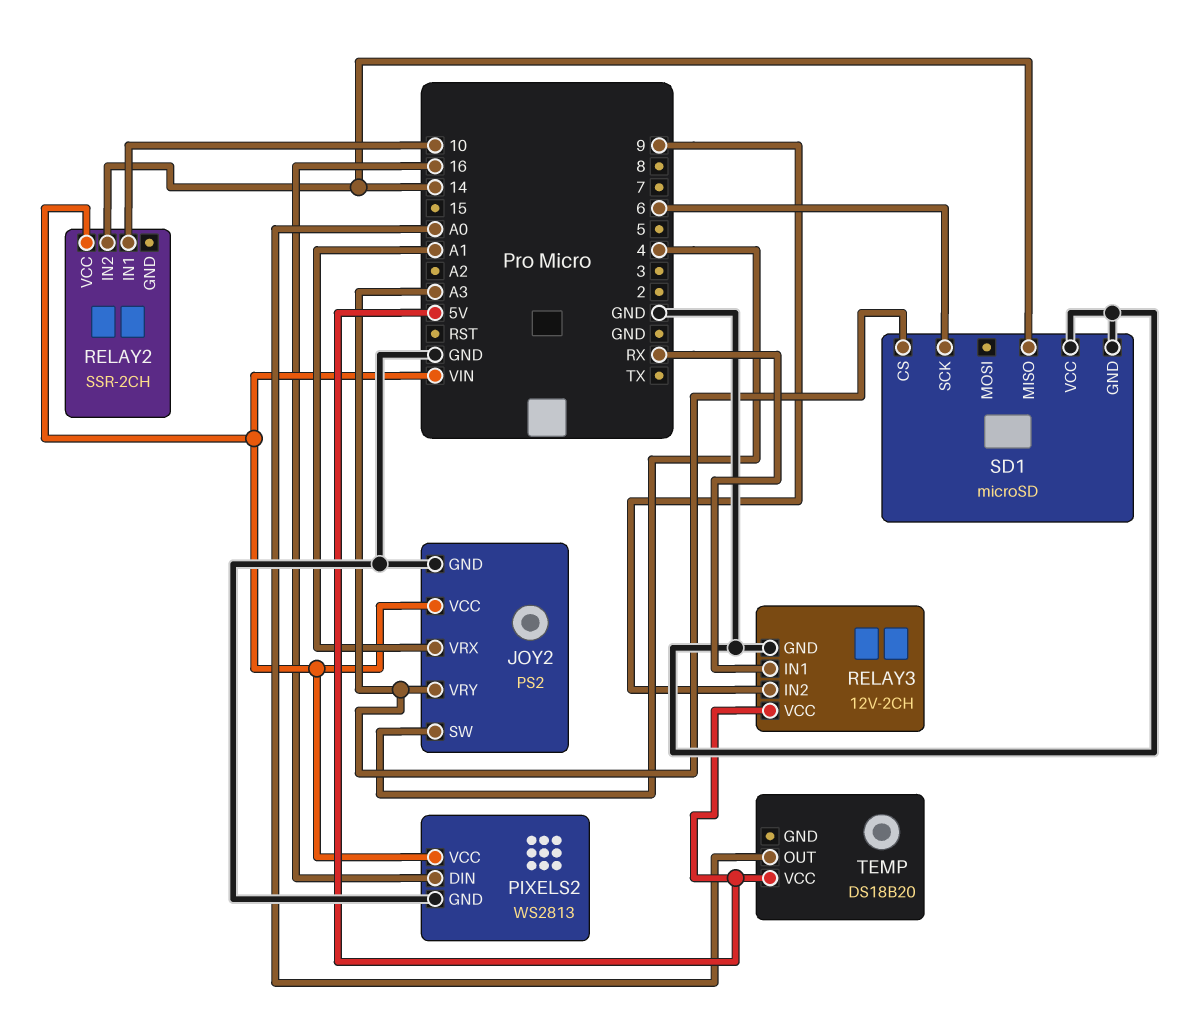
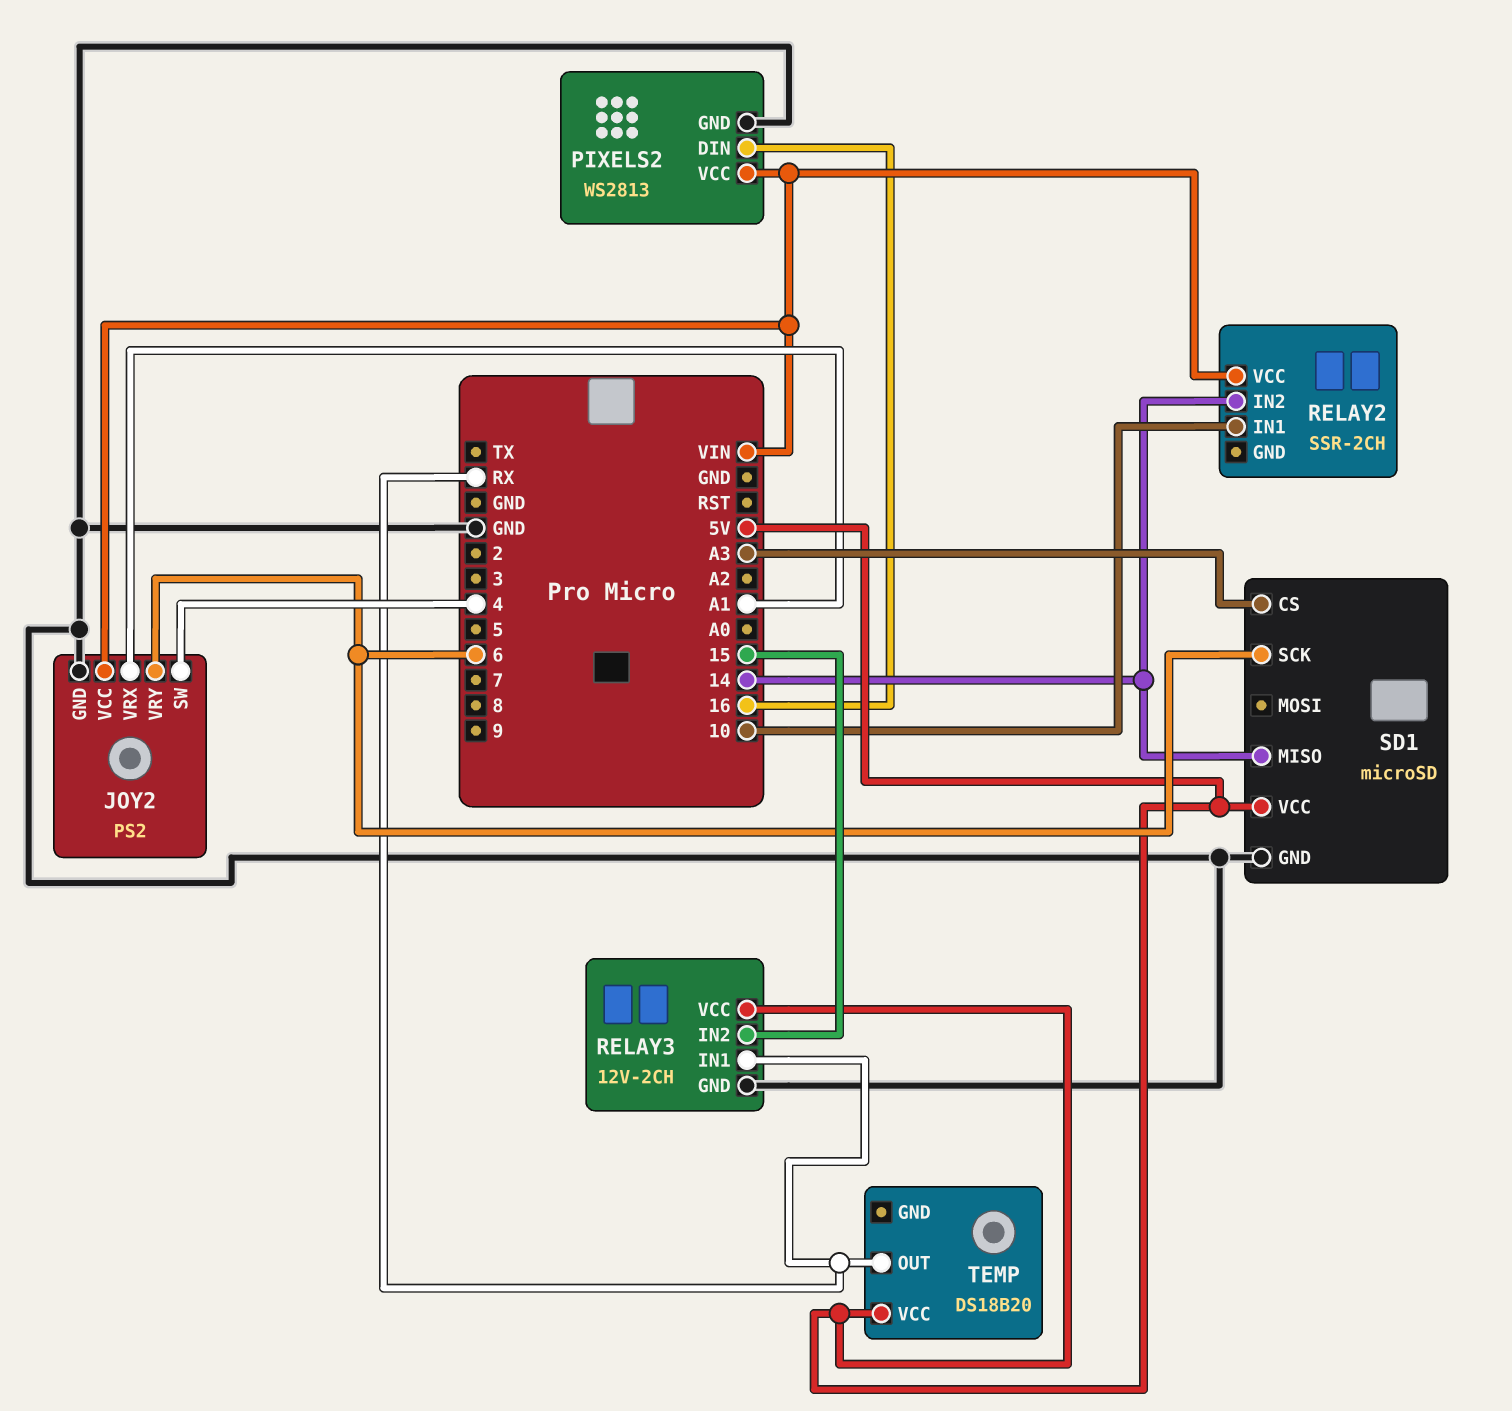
JOY2 pin VRY: A3 -> 6
RELAY3 pin IN2: 9 -> 15
SD1 pin VCC: GND -> 5V
TEMP pin OUT: A0 -> RX

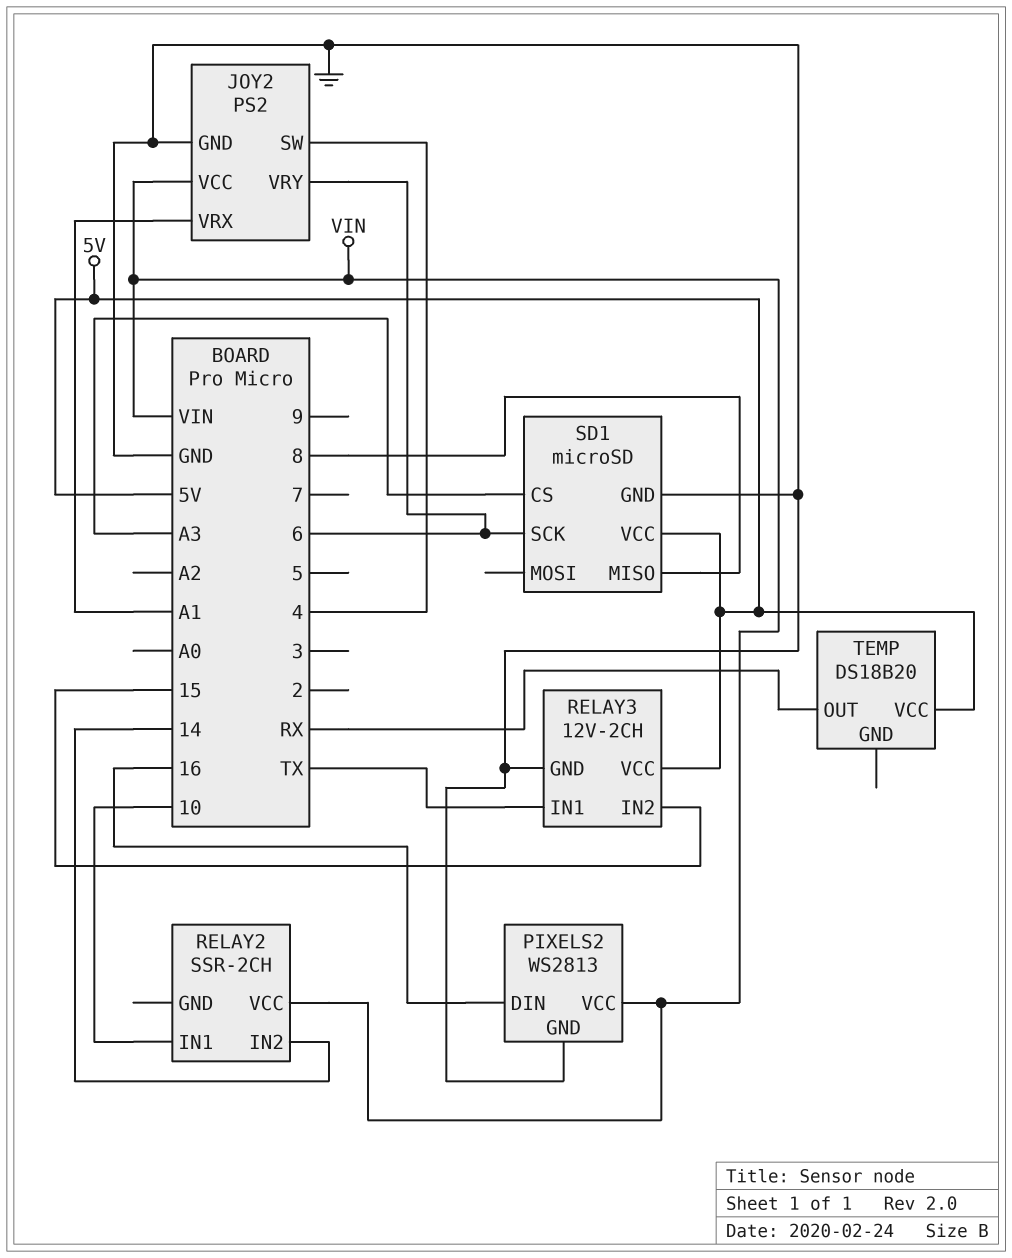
RELAY3 pin IN1: RX -> TX
SD1 pin MISO: 14 -> 8

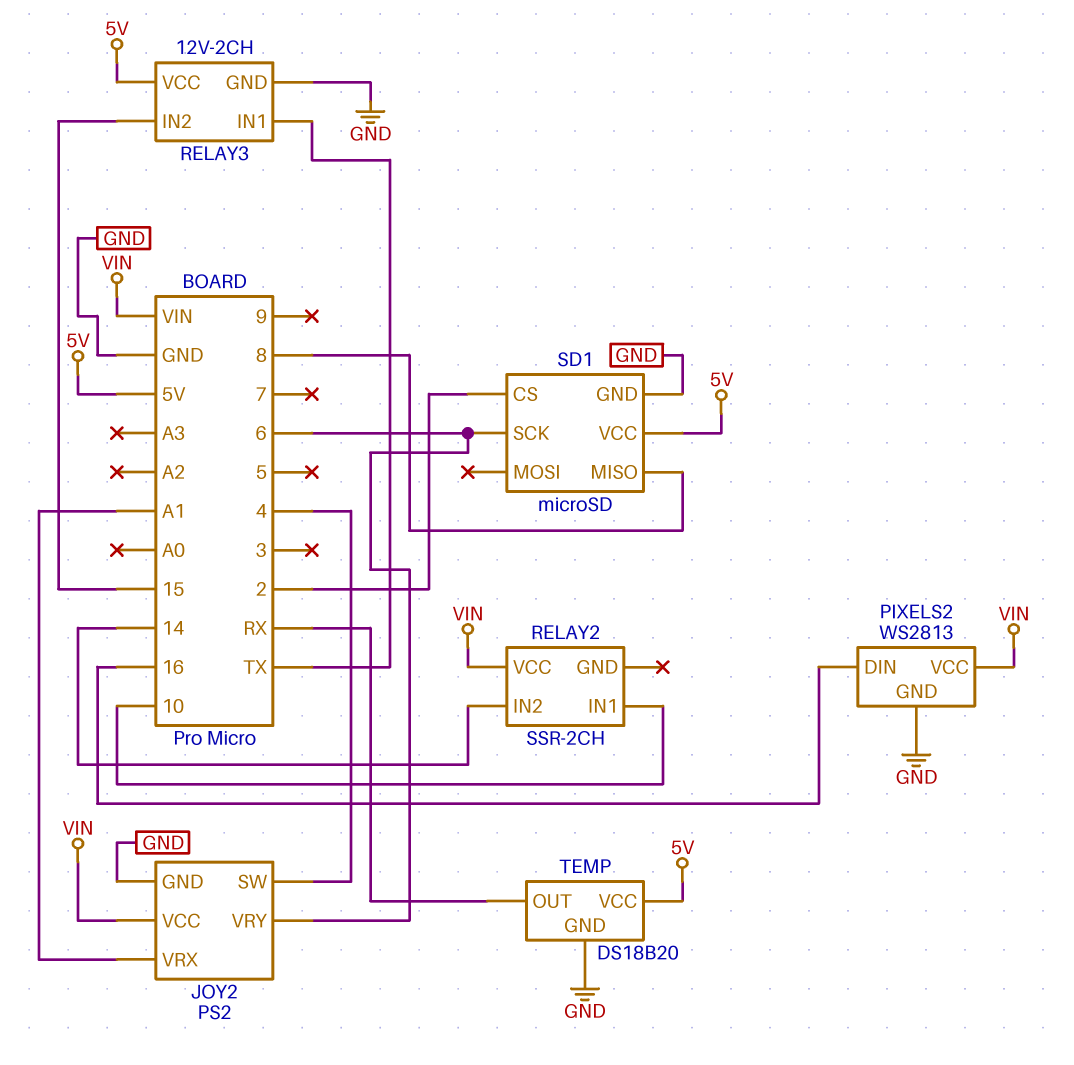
SD1 pin CS: A3 -> 2
TEMP pin GND: none -> GND

